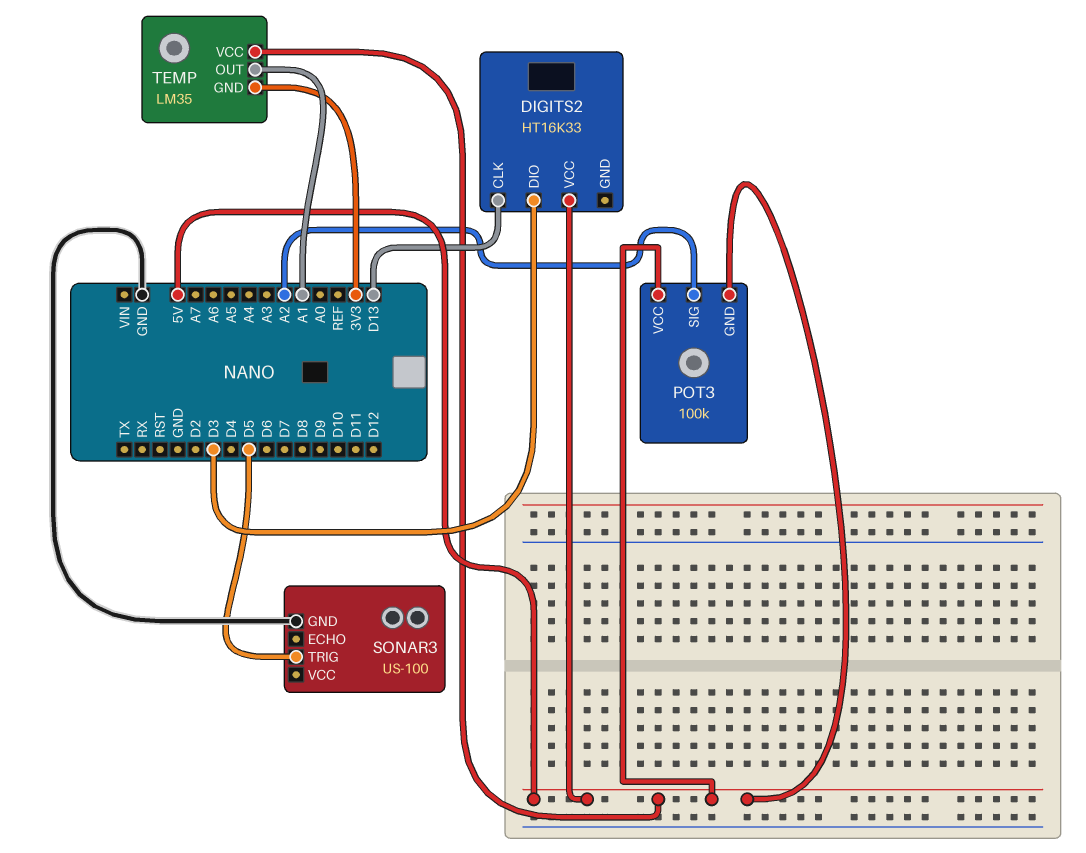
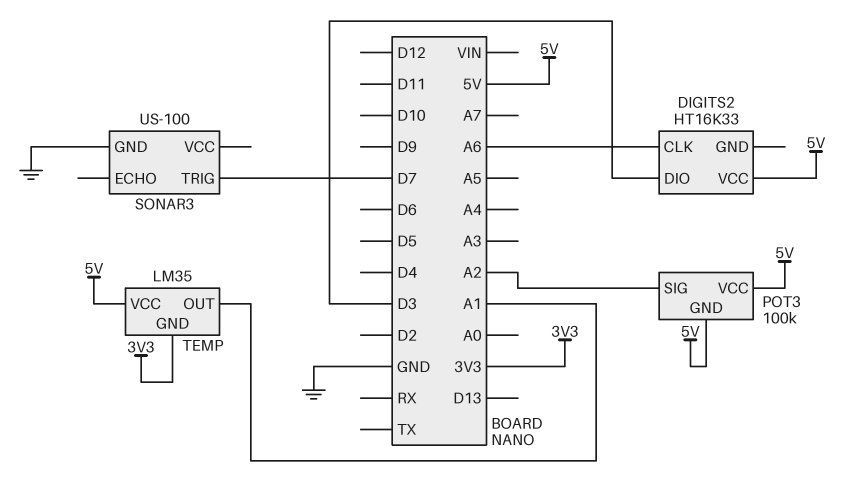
DIGITS2 pin CLK: D13 -> A6
SONAR3 pin TRIG: D5 -> D7

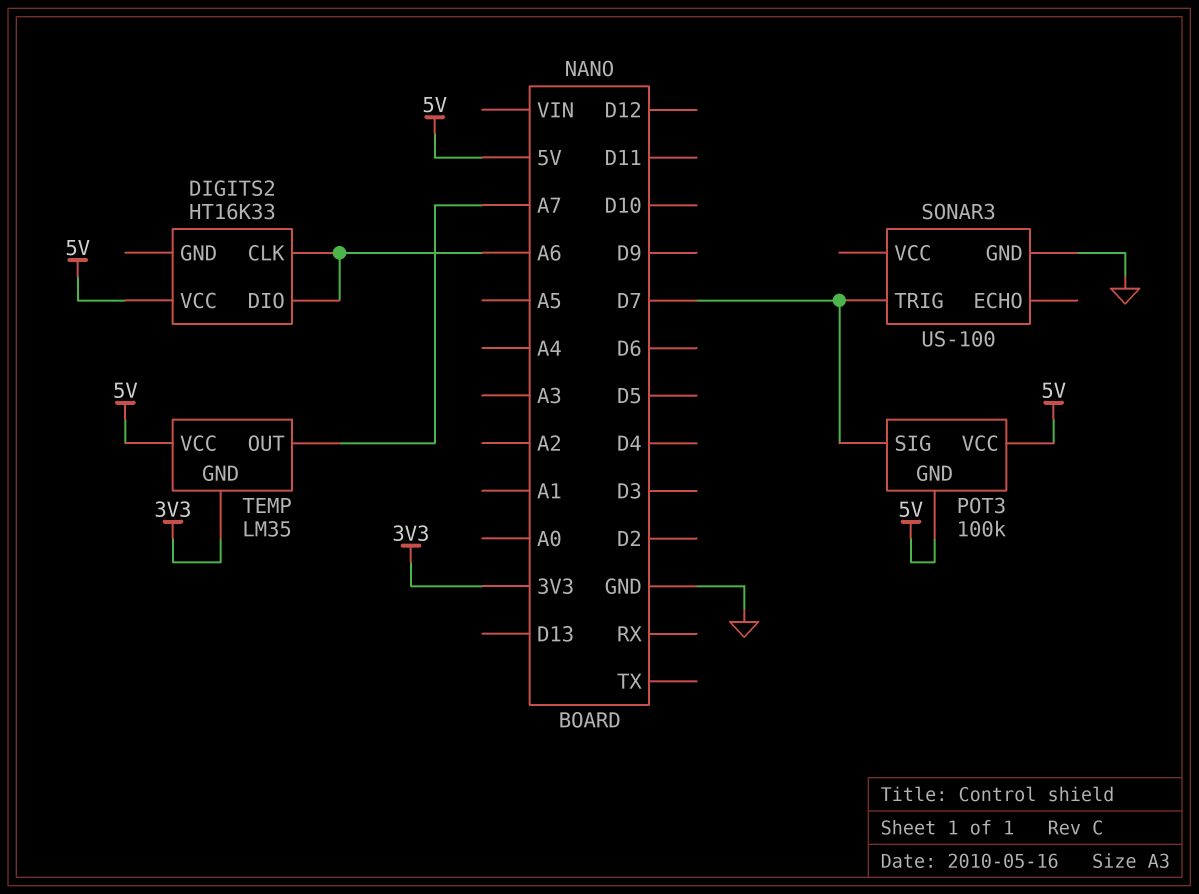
DIGITS2 pin DIO: D3 -> A6
POT3 pin SIG: A2 -> D7
TEMP pin OUT: A1 -> A7

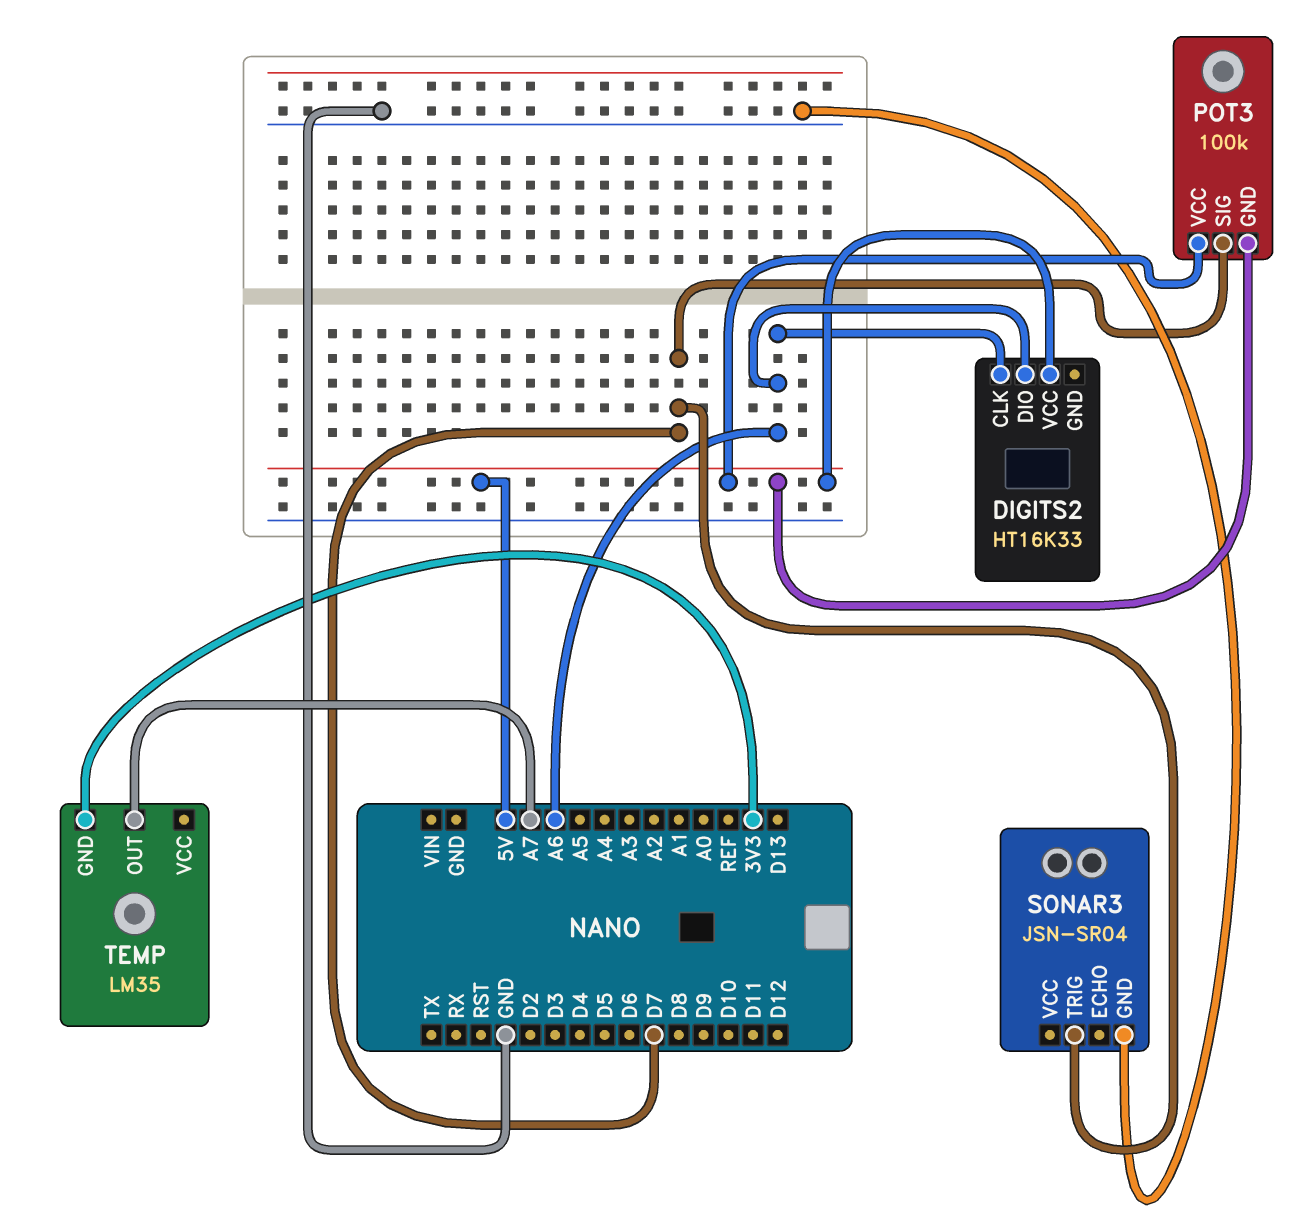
SONAR3: US-100 -> JSN-SR04
TEMP pin VCC: 5V -> none

